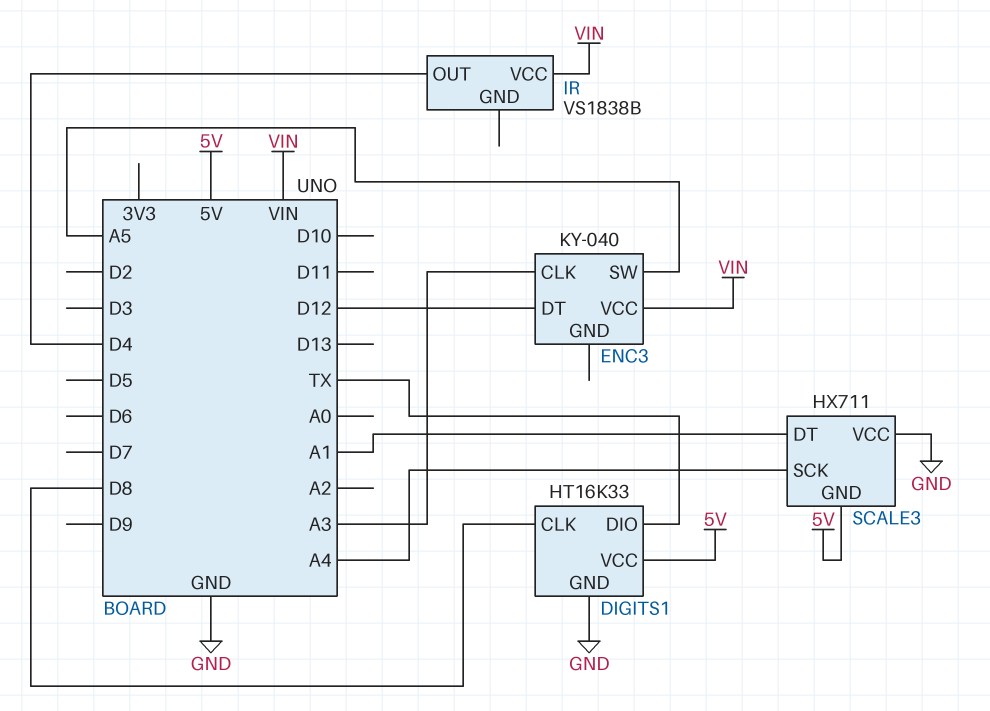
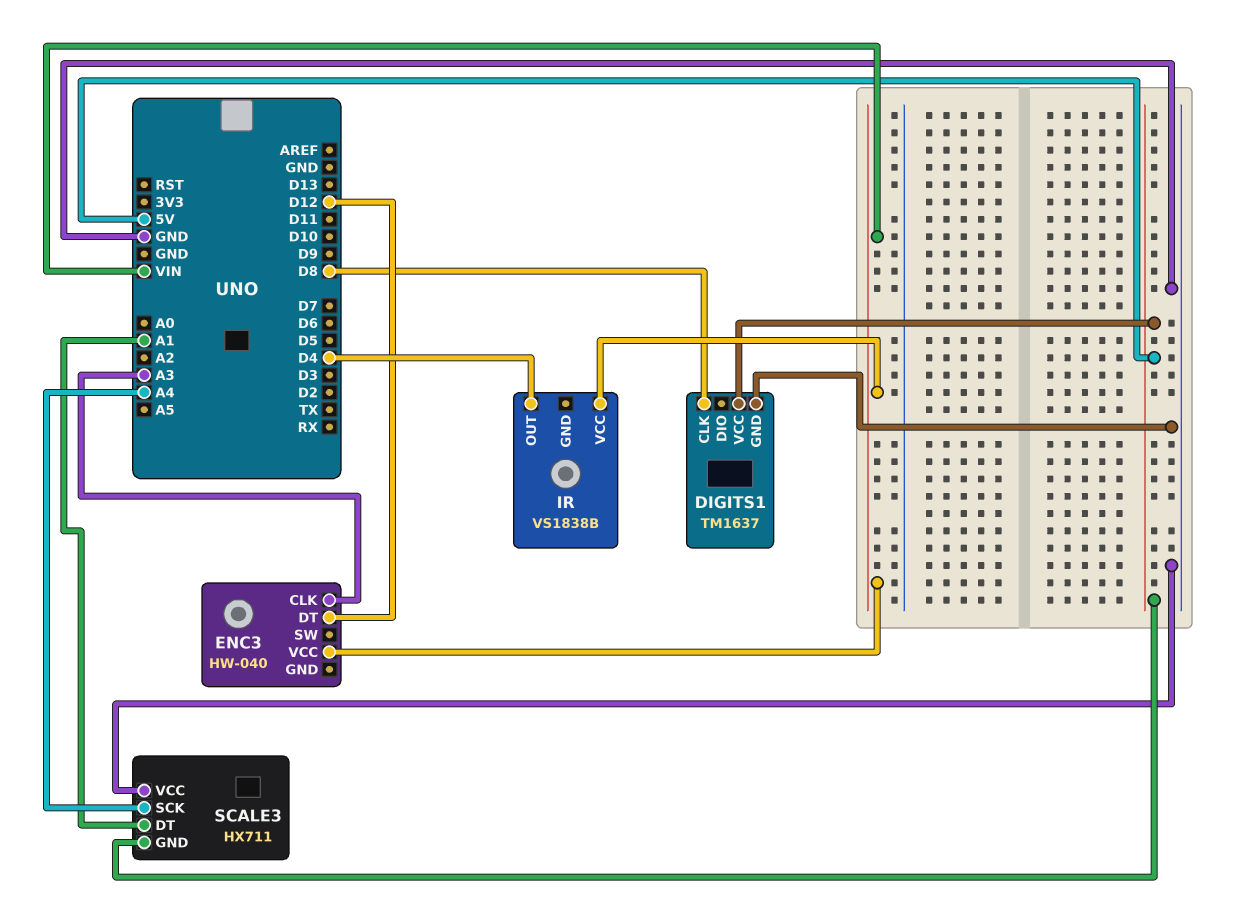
DIGITS1: HT16K33 -> TM1637
DIGITS1 pin DIO: TX -> none
ENC3: KY-040 -> HW-040
ENC3 pin SW: A5 -> none

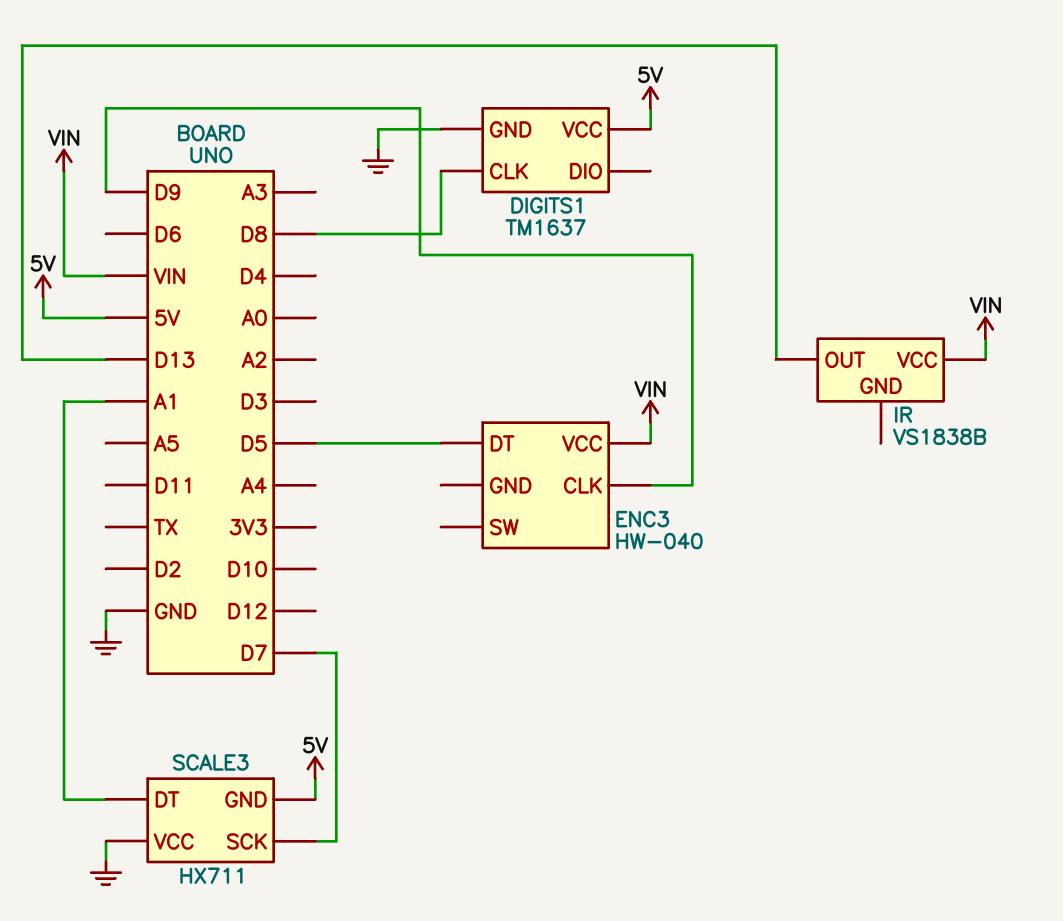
ENC3 pin CLK: A3 -> D9
ENC3 pin DT: D12 -> D5
IR pin OUT: D4 -> D13
SCALE3 pin SCK: A4 -> D7

